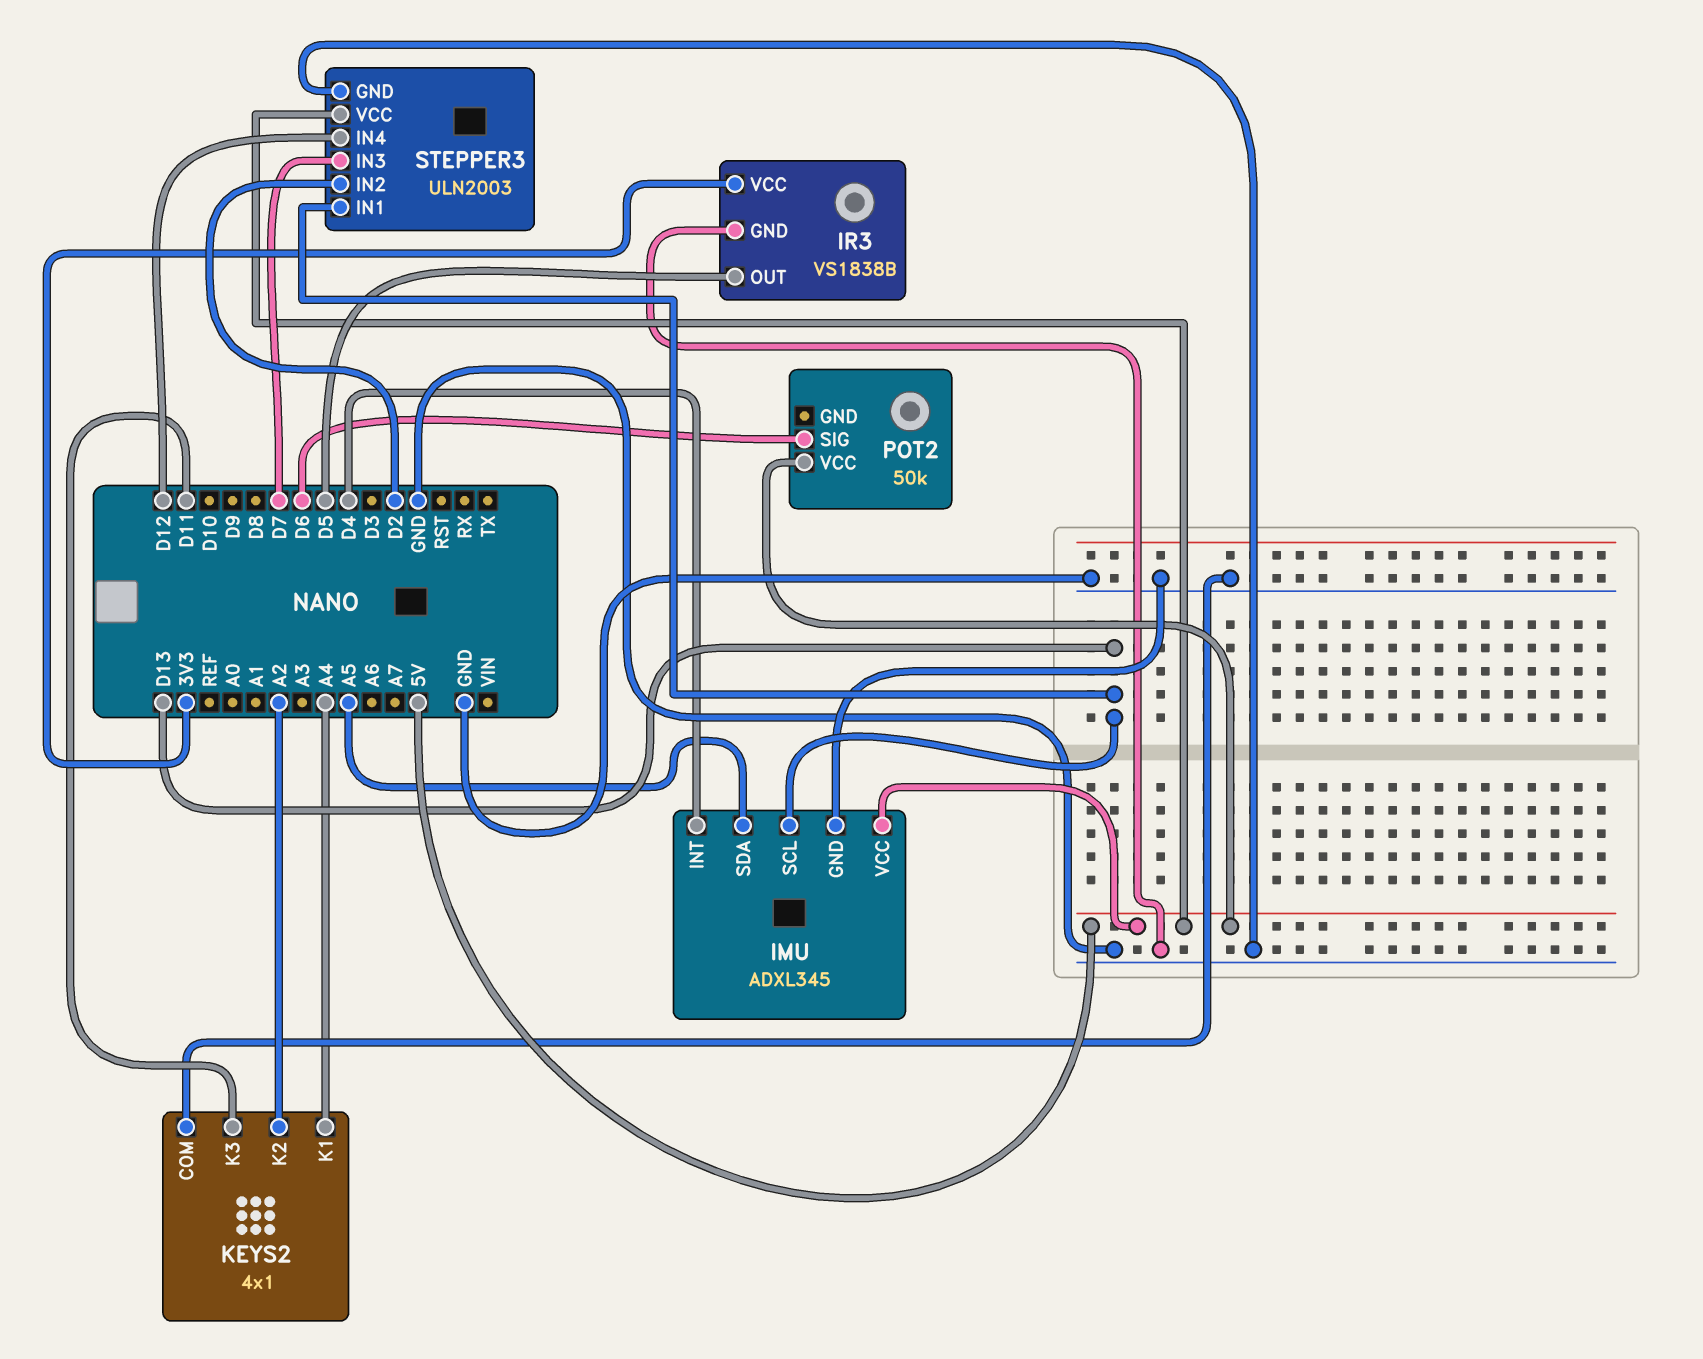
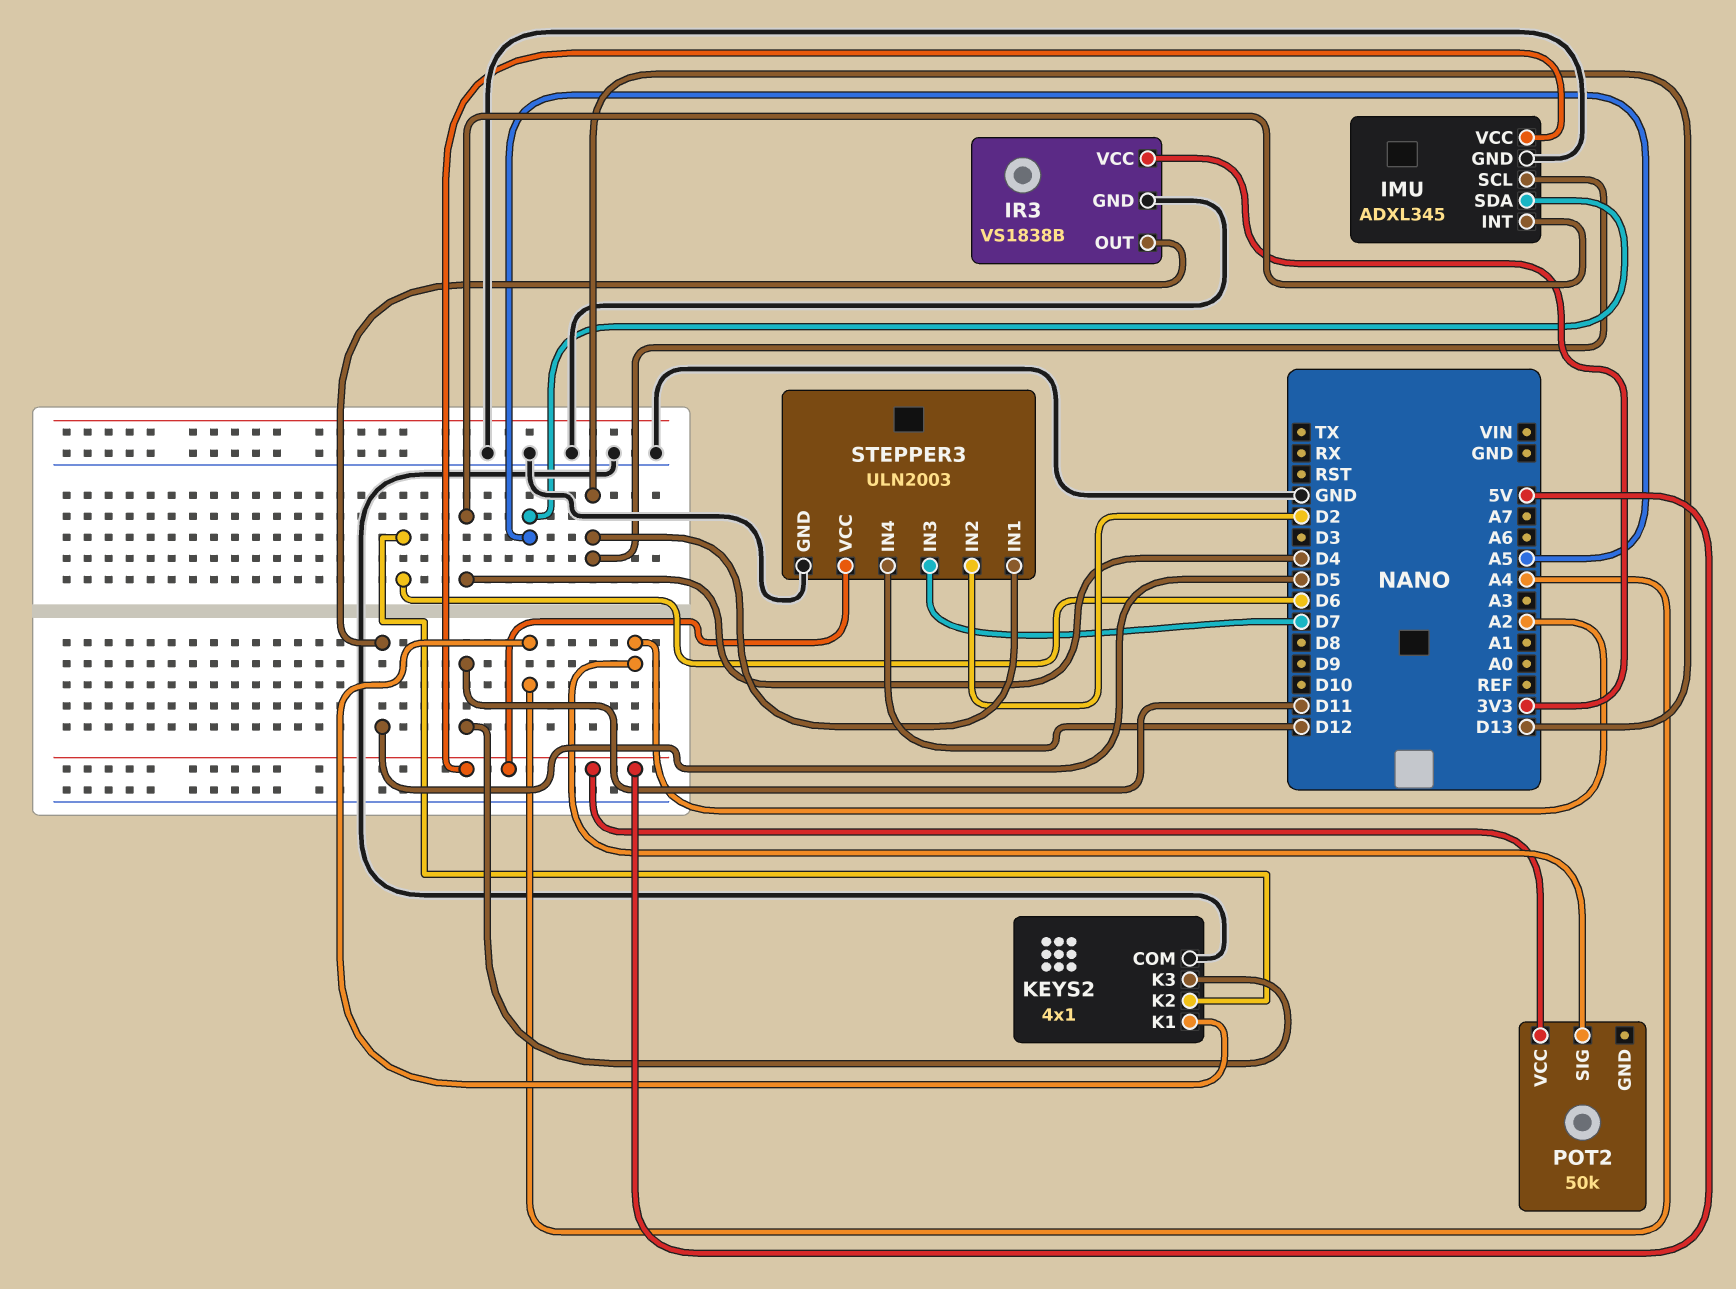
KEYS2 pin K2: A2 -> D6
POT2 pin SIG: D6 -> A2

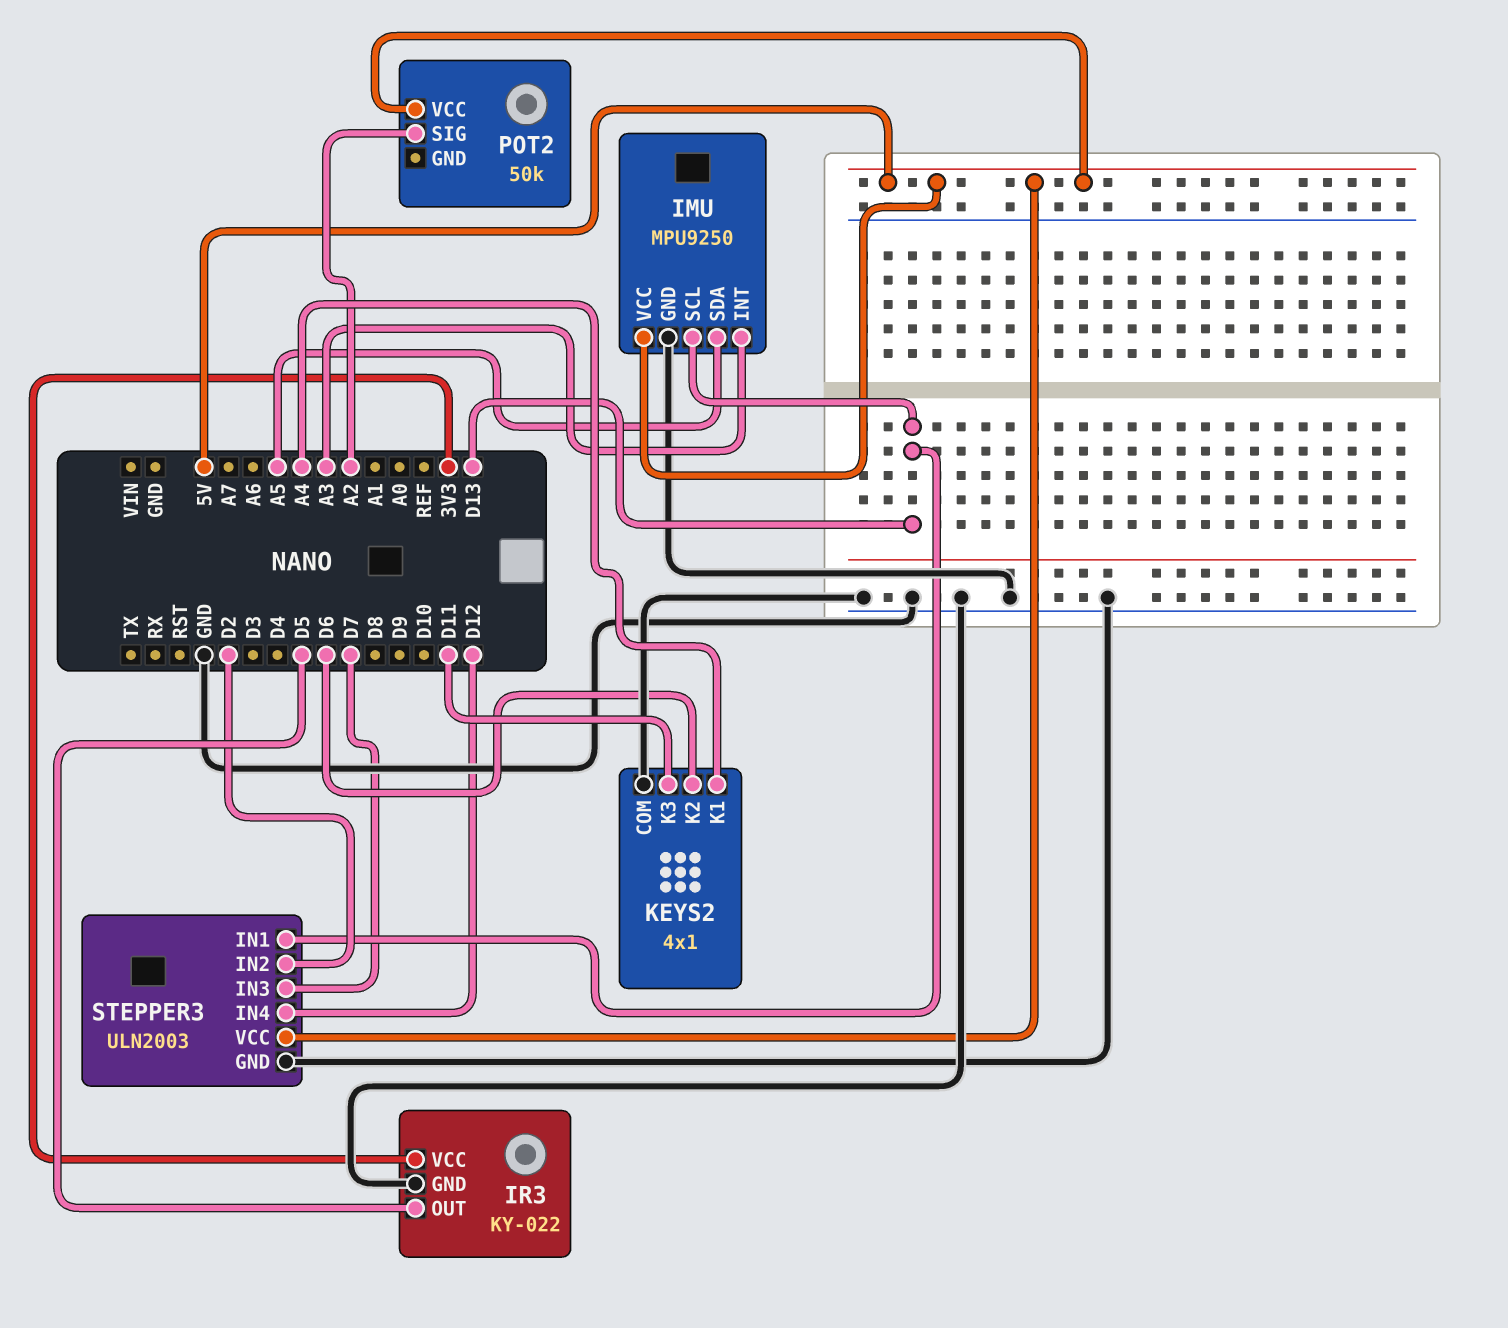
IMU: ADXL345 -> MPU9250
IMU pin INT: D4 -> A3
IR3: VS1838B -> KY-022

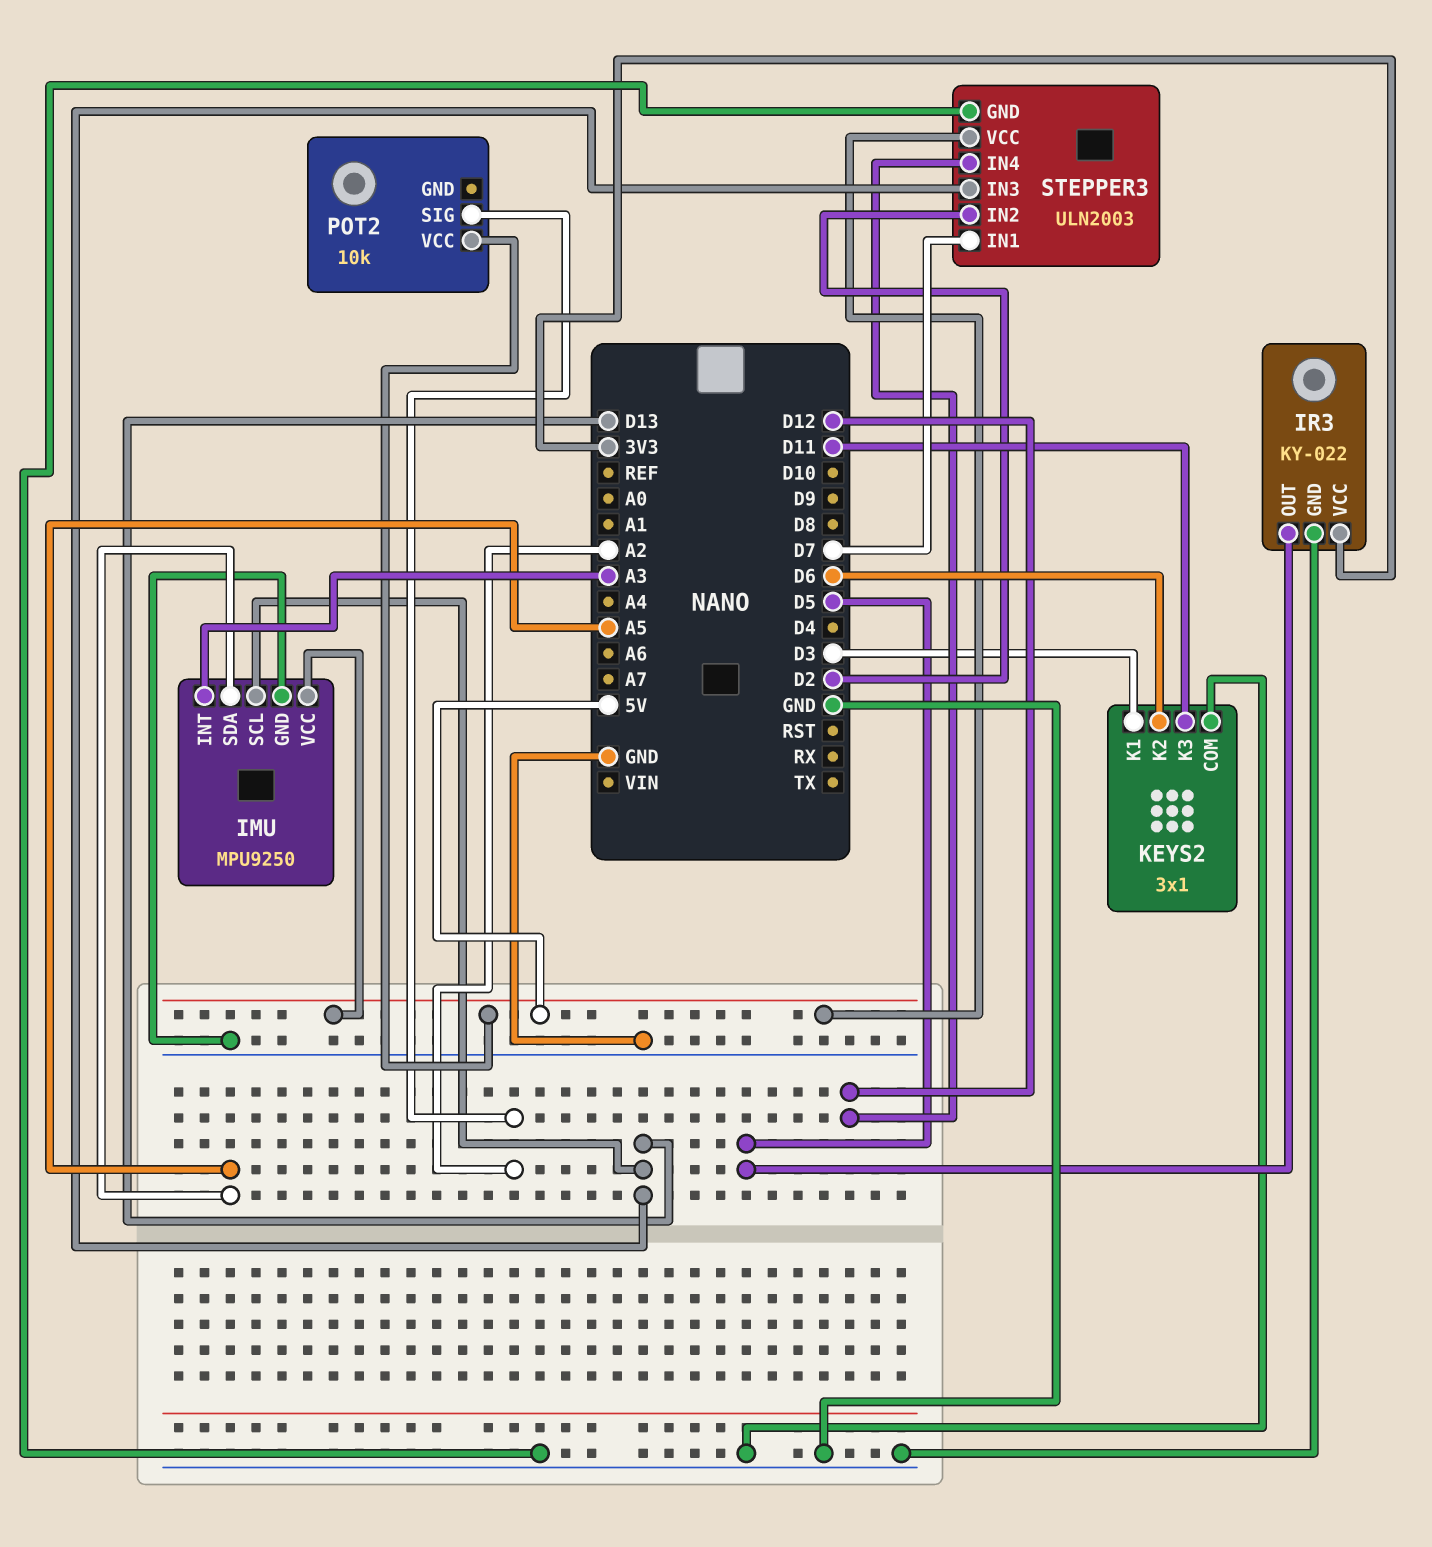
KEYS2: 4x1 -> 3x1
KEYS2 pin K1: A4 -> D3
POT2: 50k -> 10k
STEPPER3 pin IN1: D13 -> D7
STEPPER3 pin IN3: D7 -> D13

